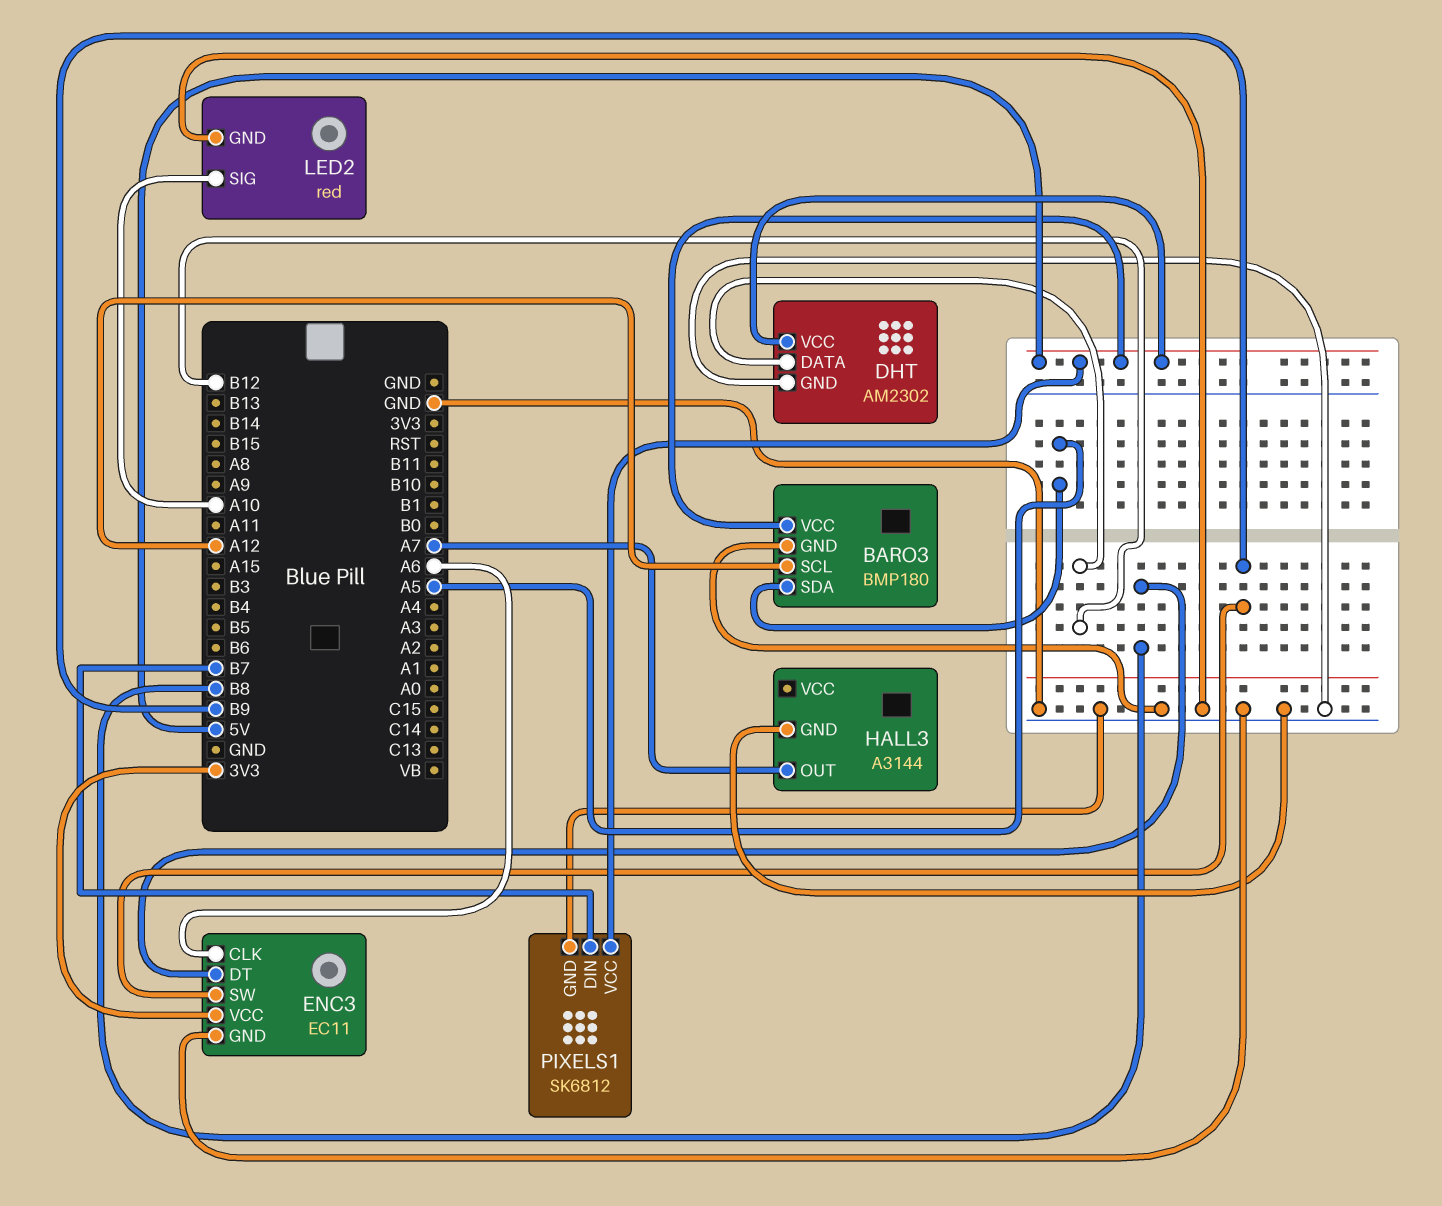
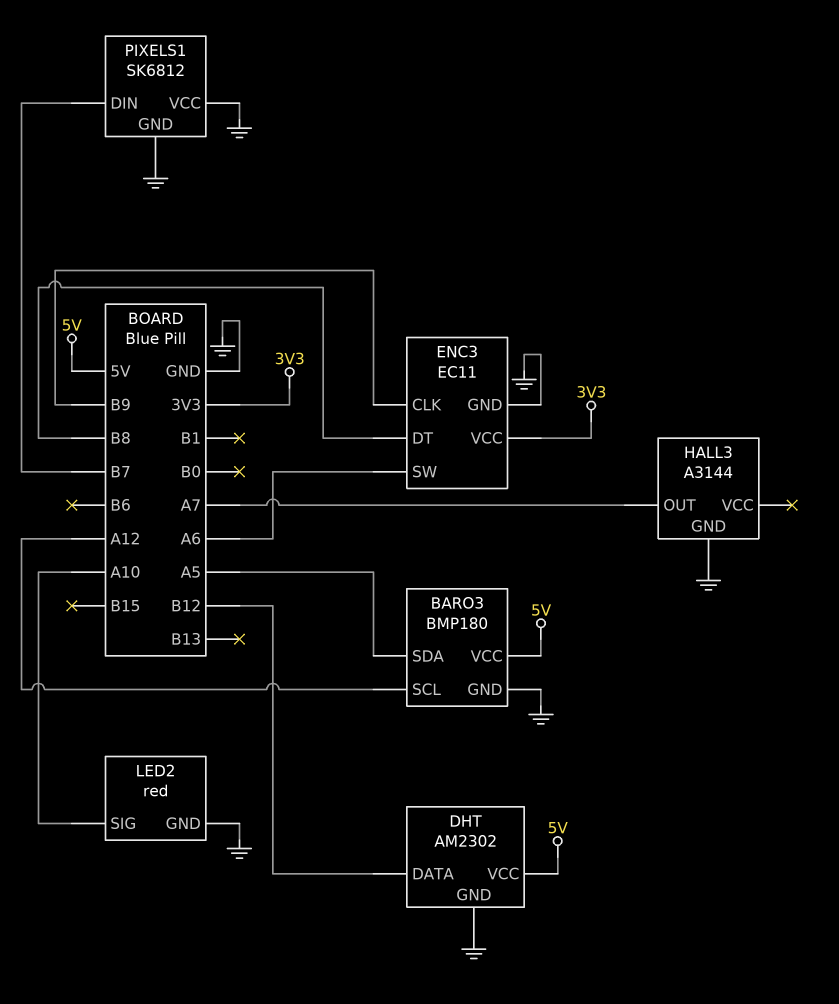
ENC3 pin CLK: A6 -> B9
ENC3 pin SW: B9 -> A6
PIXELS1 pin VCC: 5V -> GND

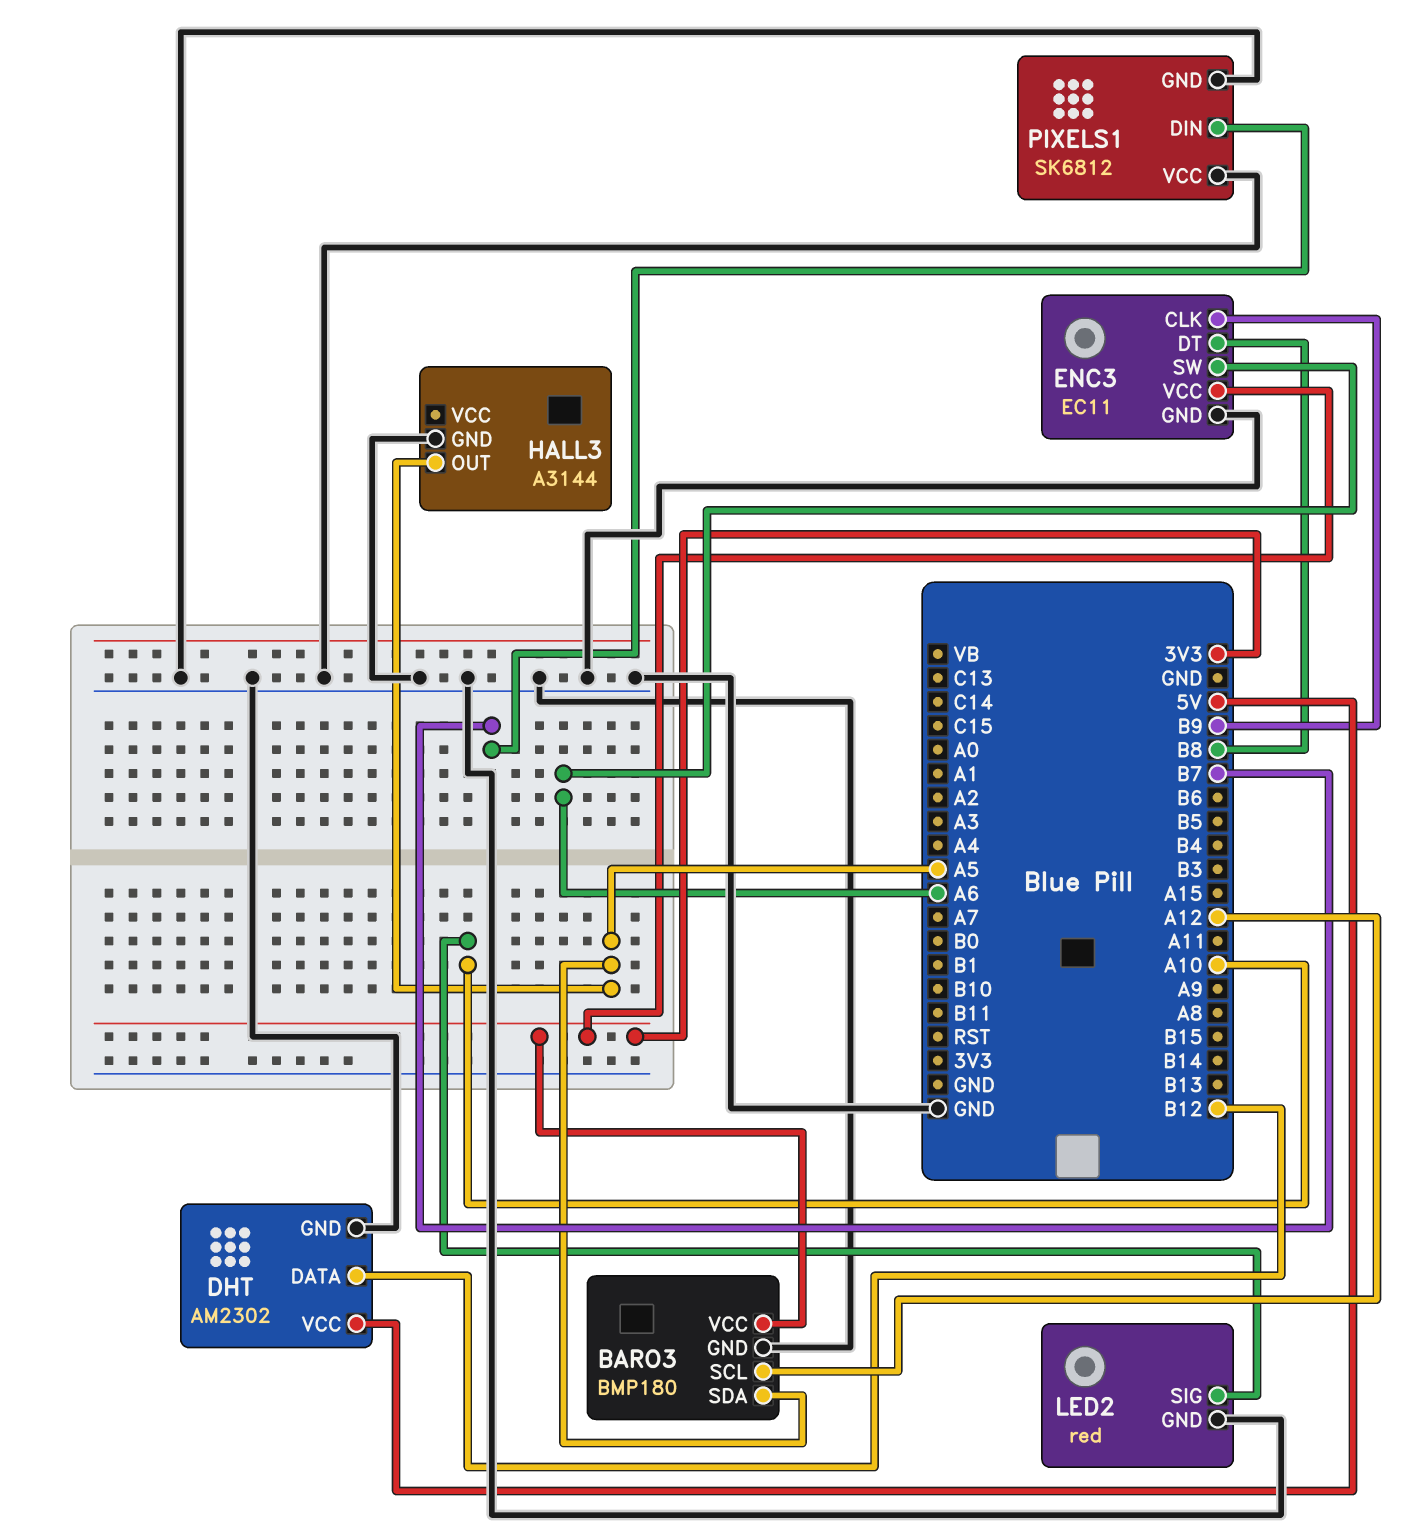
BARO3 pin VCC: 5V -> 3V3
HALL3 pin OUT: A7 -> A5

